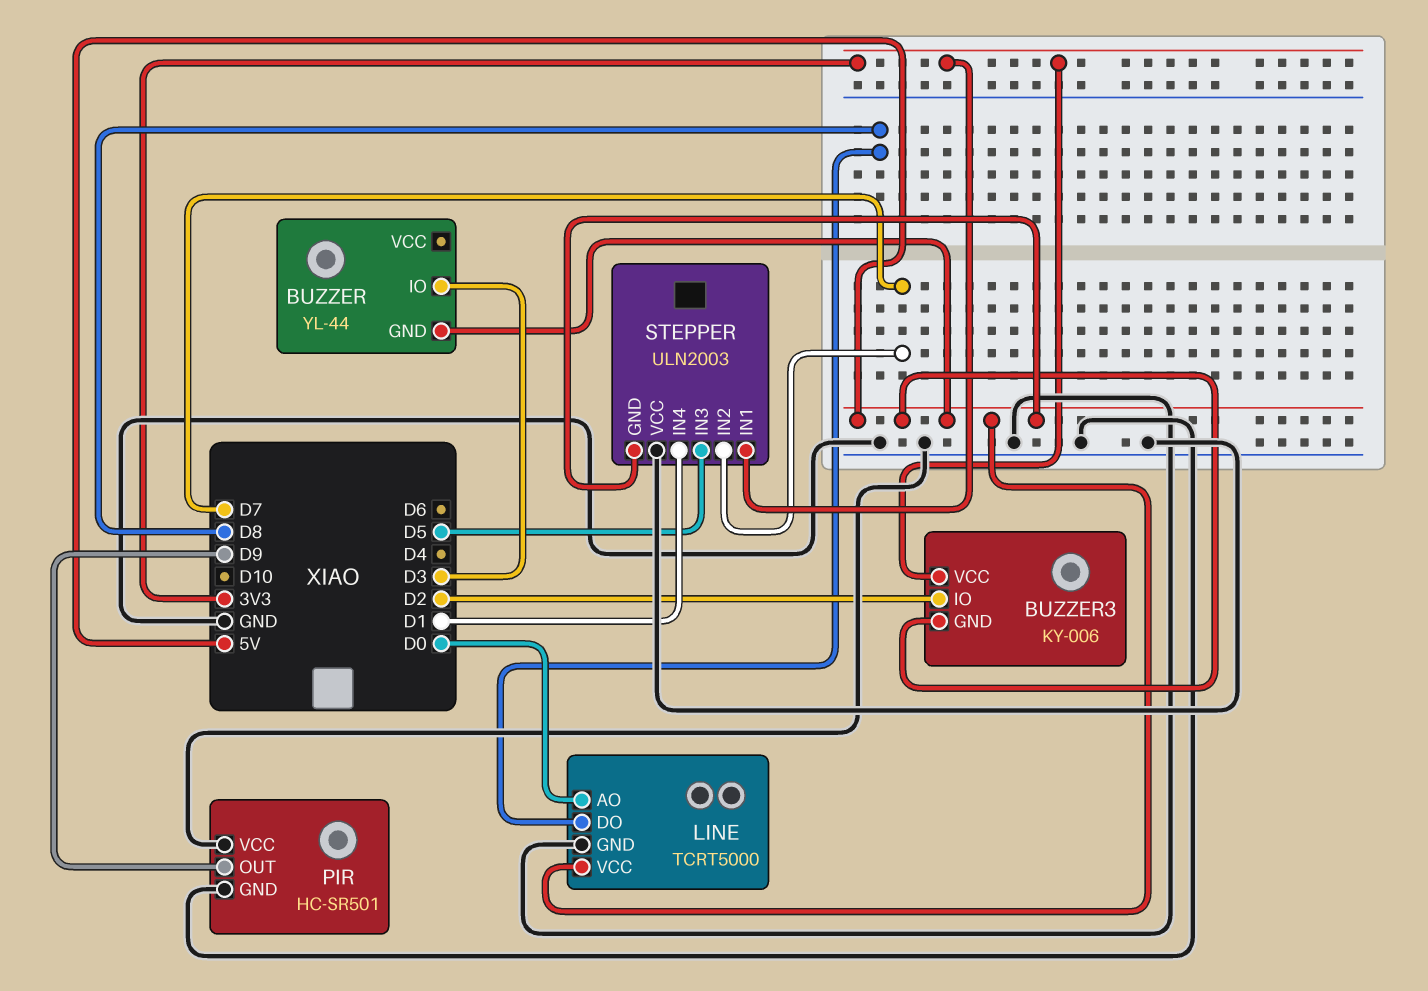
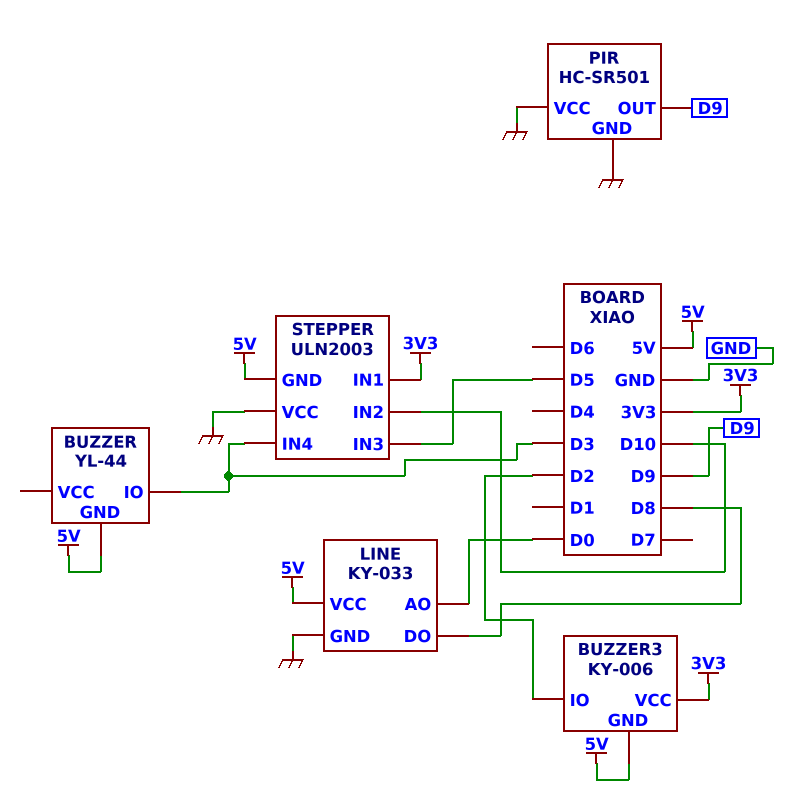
LINE: TCRT5000 -> KY-033
STEPPER pin IN2: D7 -> D10
STEPPER pin IN4: D1 -> D3

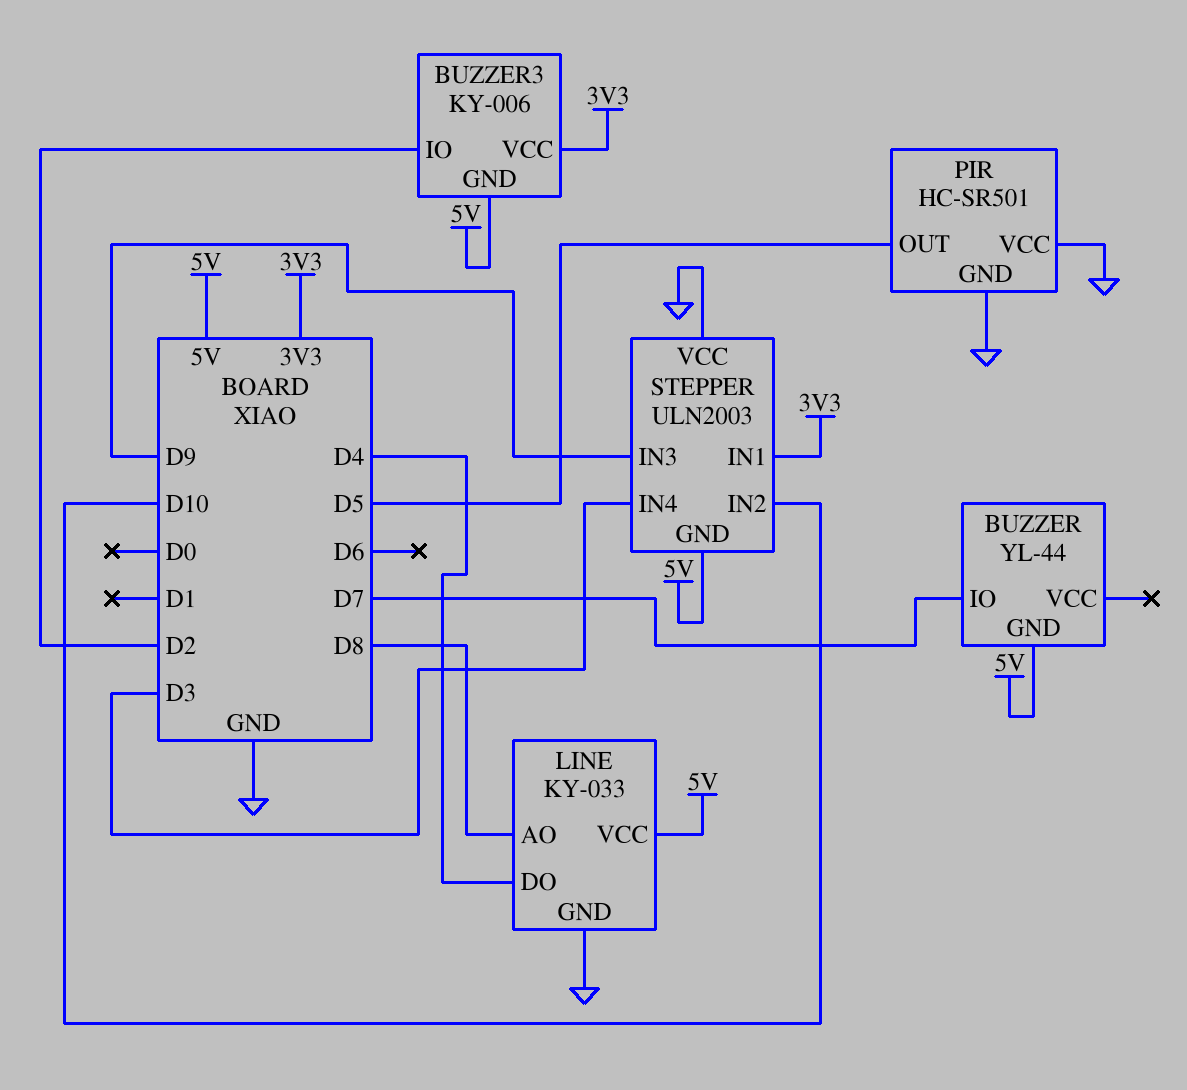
BUZZER pin IO: D3 -> D7
LINE pin AO: D0 -> D8
LINE pin DO: D8 -> D4
PIR pin OUT: D9 -> D5
STEPPER pin IN3: D5 -> D9

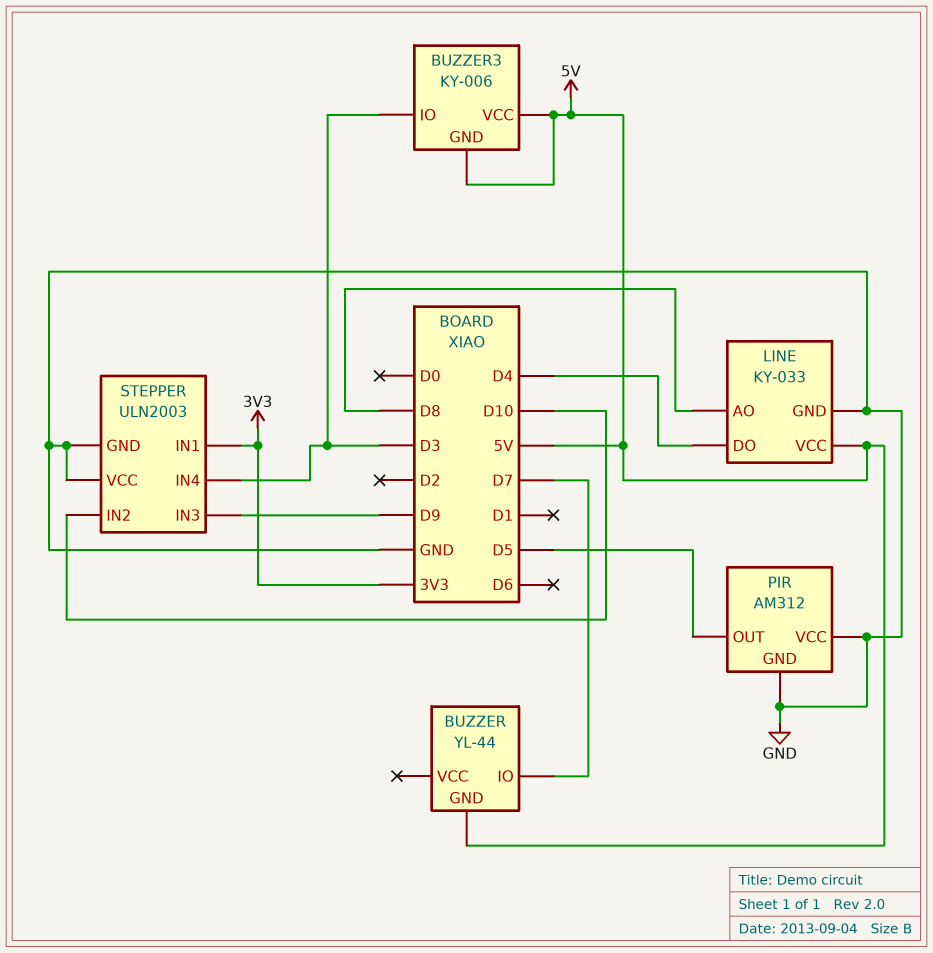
BUZZER3 pin IO: D2 -> D3
BUZZER3 pin VCC: 3V3 -> 5V
PIR: HC-SR501 -> AM312
STEPPER pin GND: 5V -> GND

